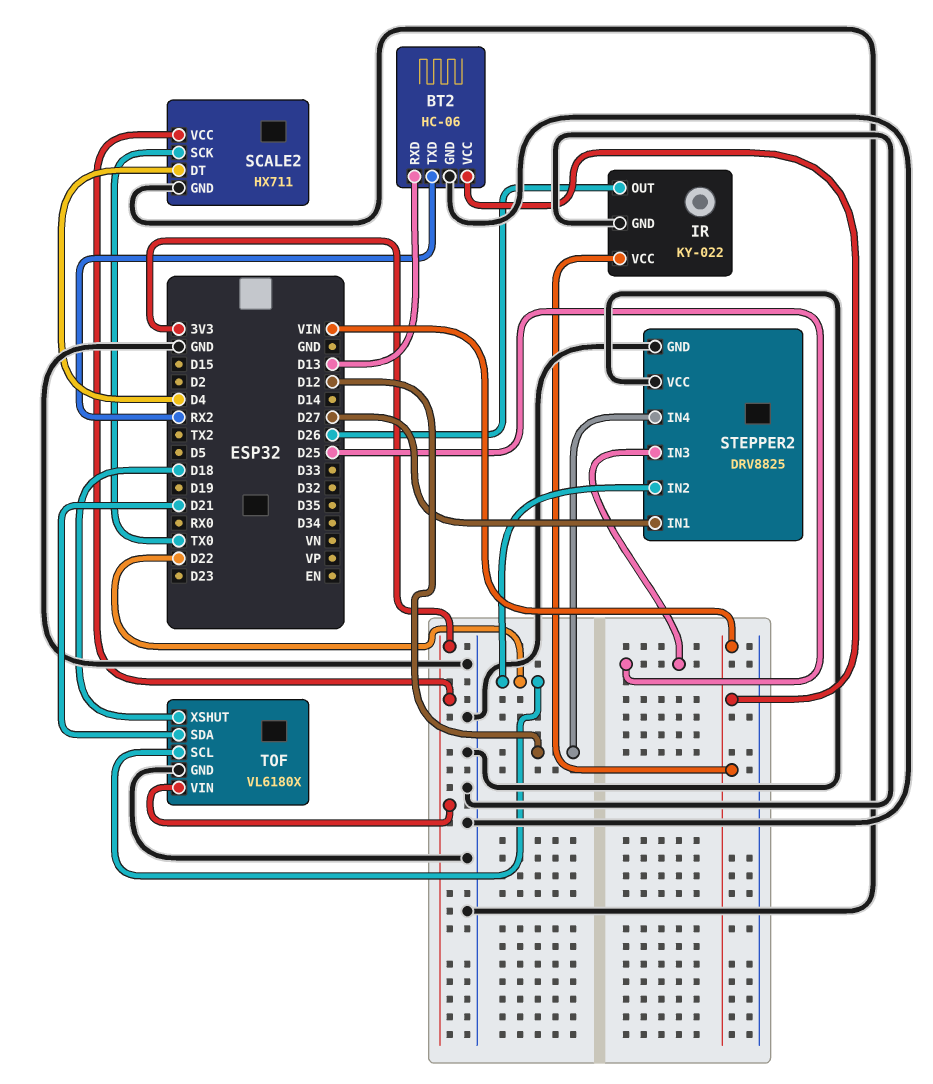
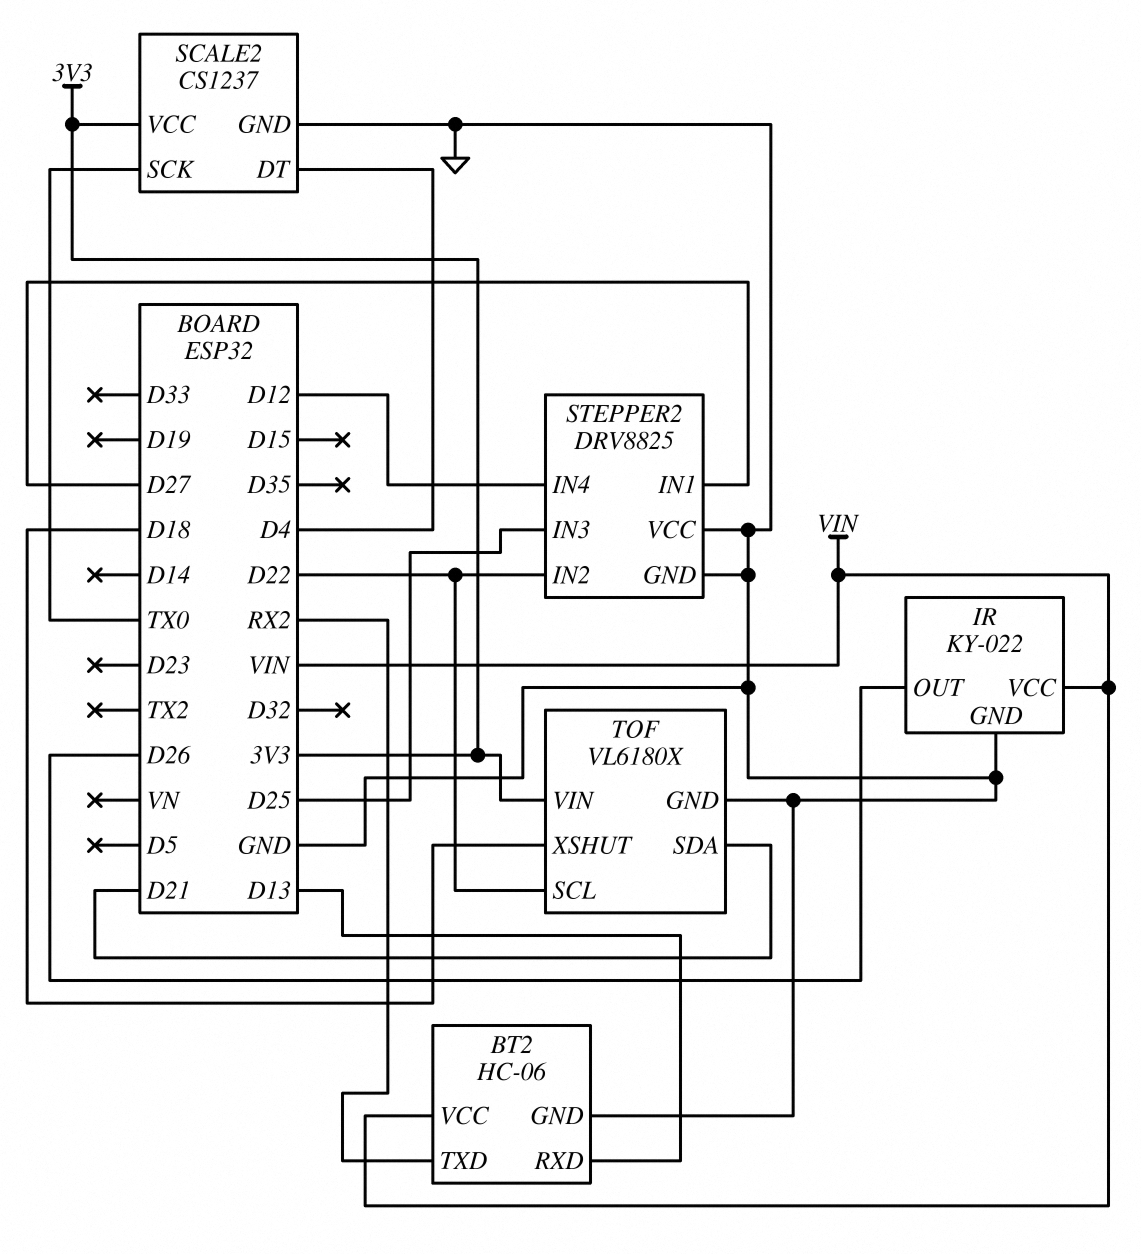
SCALE2: HX711 -> CS1237

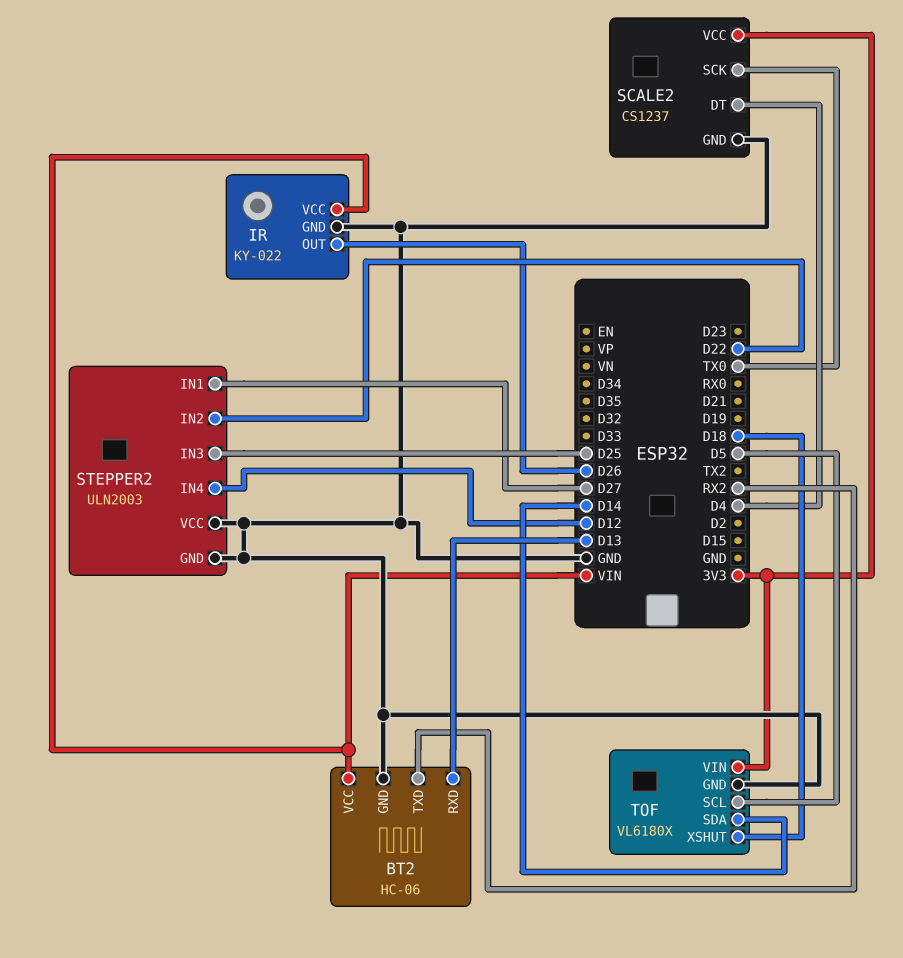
STEPPER2: DRV8825 -> ULN2003
TOF pin SCL: D22 -> D5
TOF pin SDA: D21 -> D14

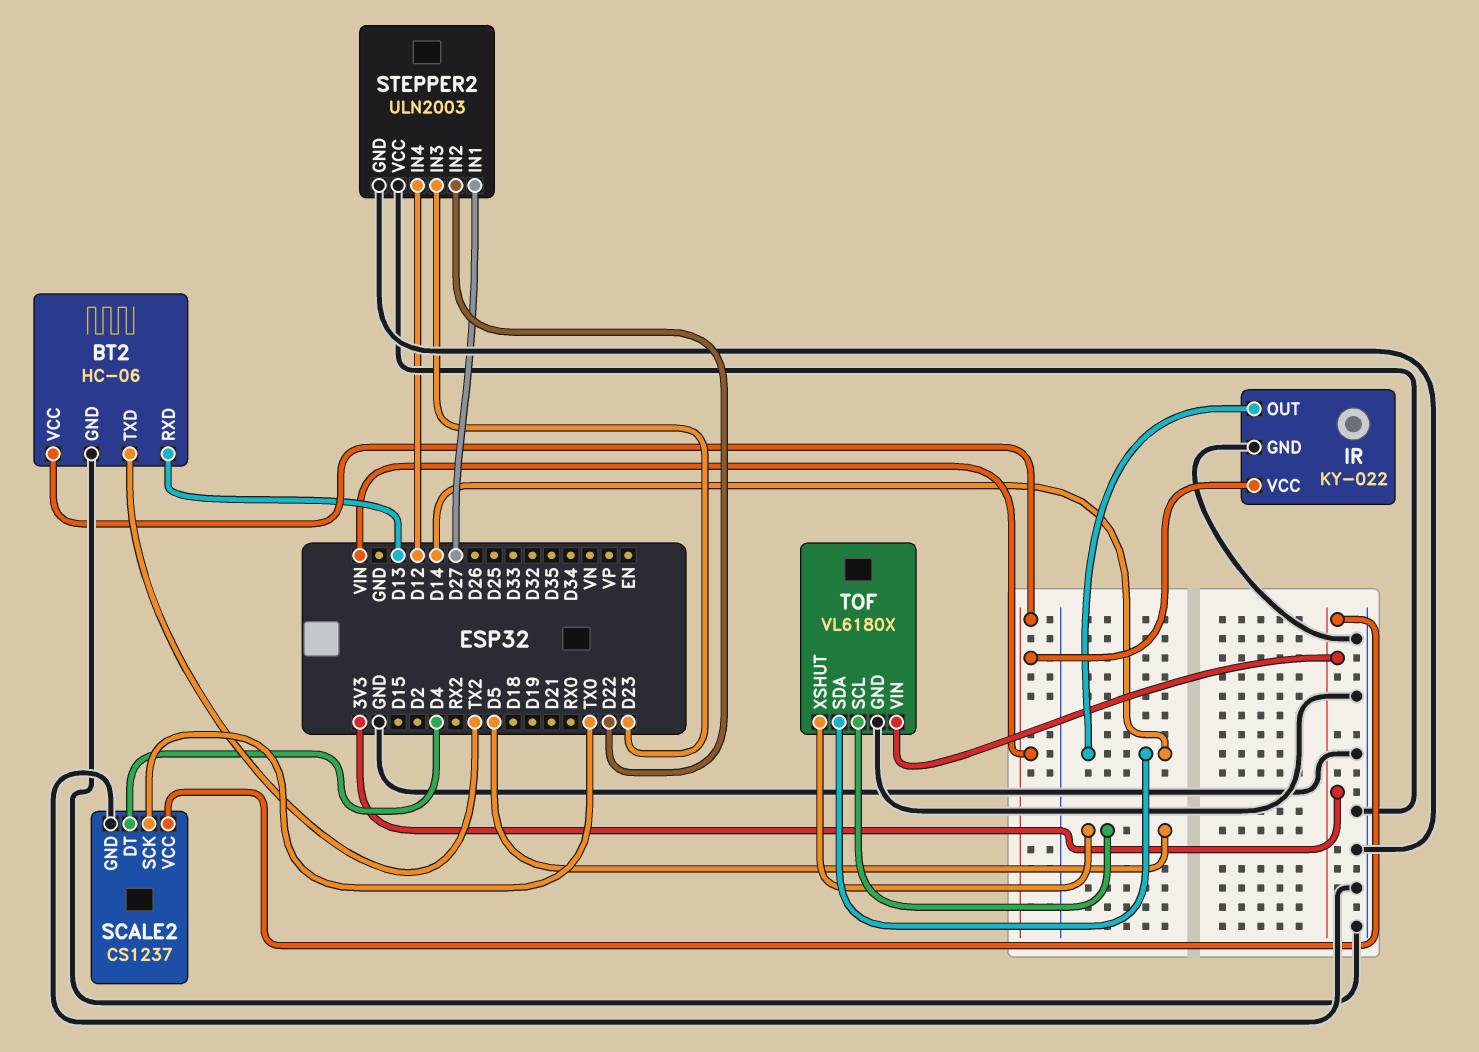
BT2 pin TXD: RX2 -> TX2
IR pin OUT: D26 -> D14
STEPPER2 pin IN3: D25 -> D23
TOF pin XSHUT: D18 -> D5

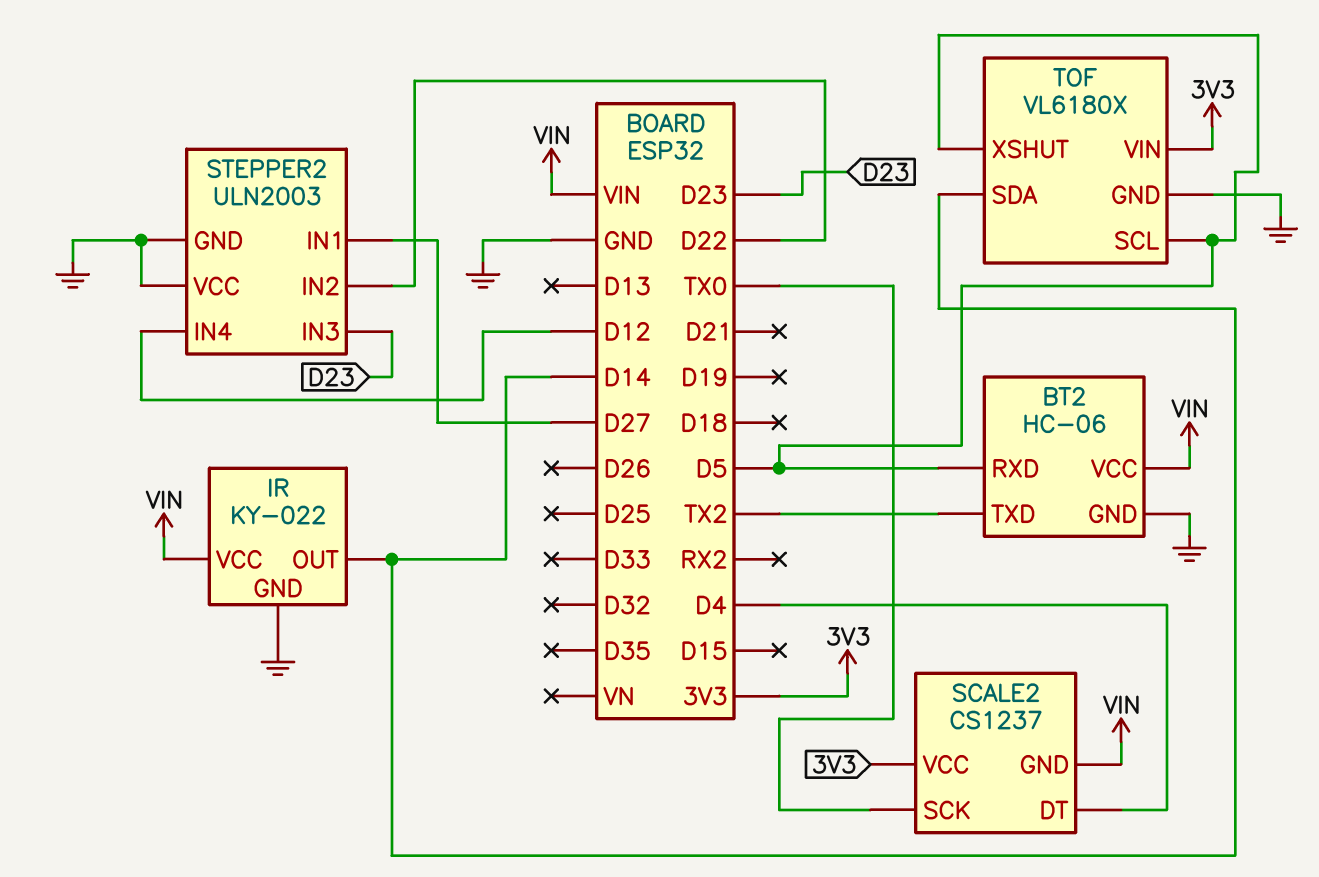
BT2 pin RXD: D13 -> D5
SCALE2 pin GND: GND -> VIN

